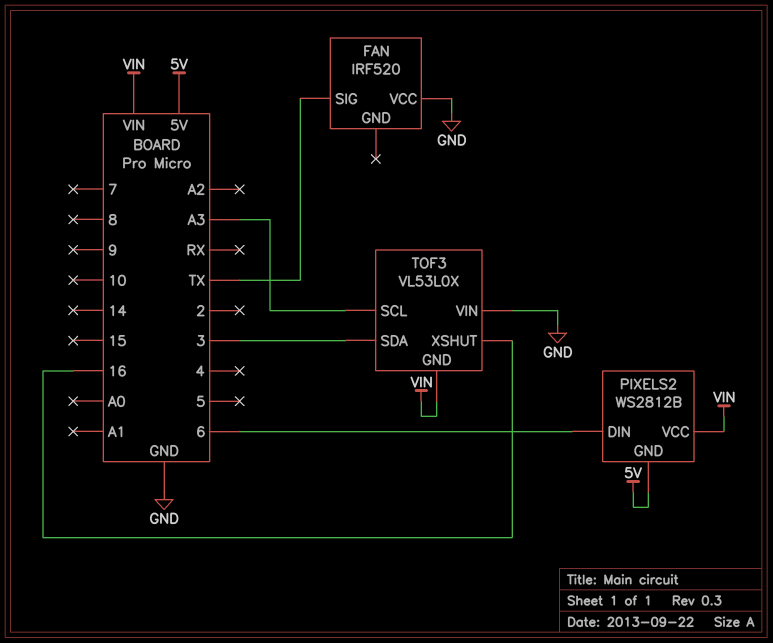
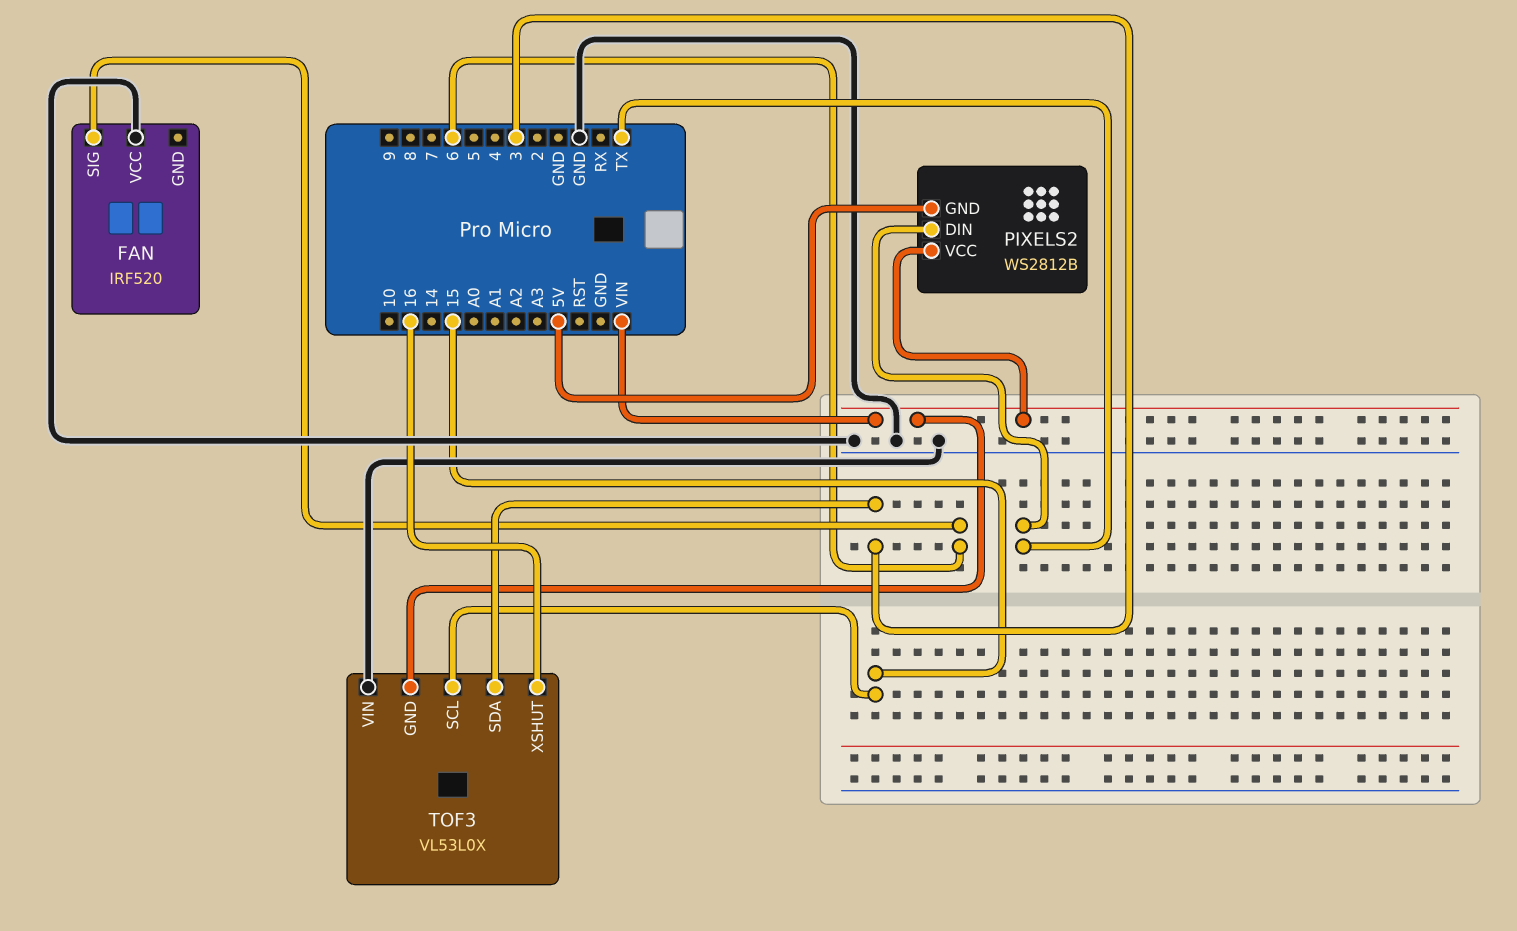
FAN pin SIG: TX -> 6
PIXELS2 pin DIN: 6 -> TX
TOF3 pin SCL: A3 -> 15

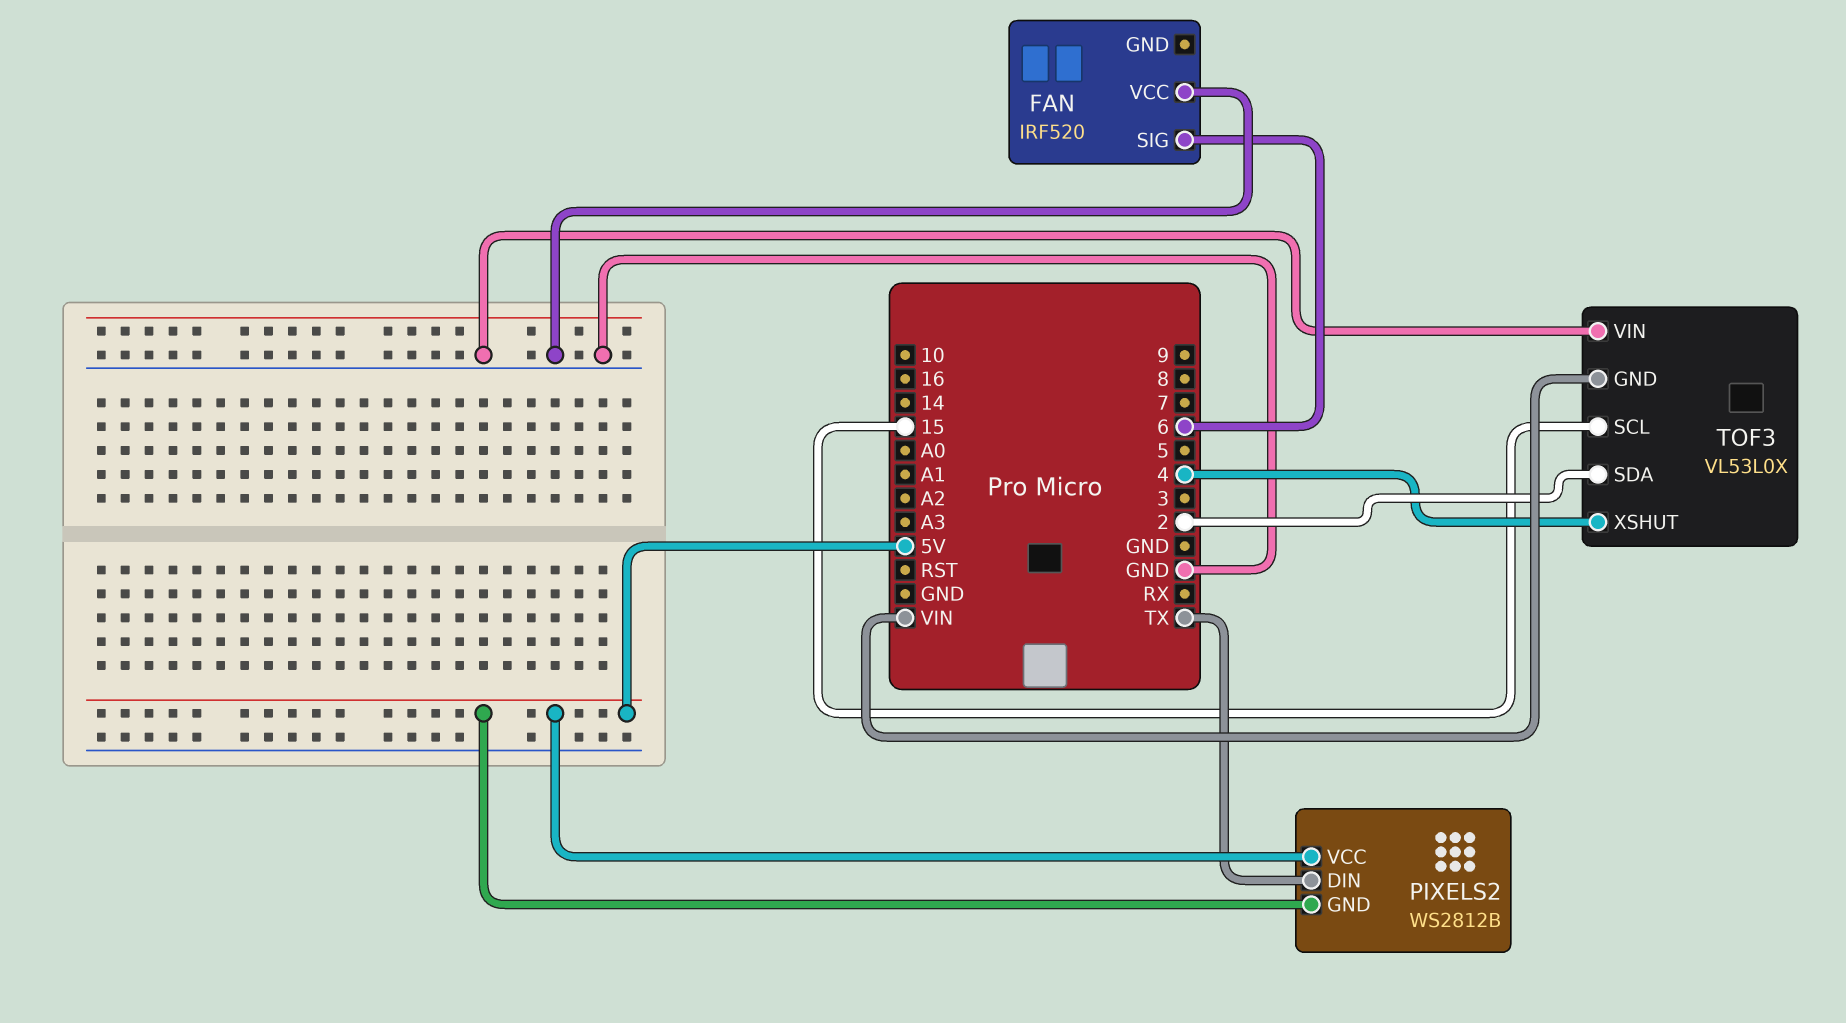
PIXELS2 pin VCC: VIN -> 5V
TOF3 pin SDA: 3 -> 2
TOF3 pin XSHUT: 16 -> 4

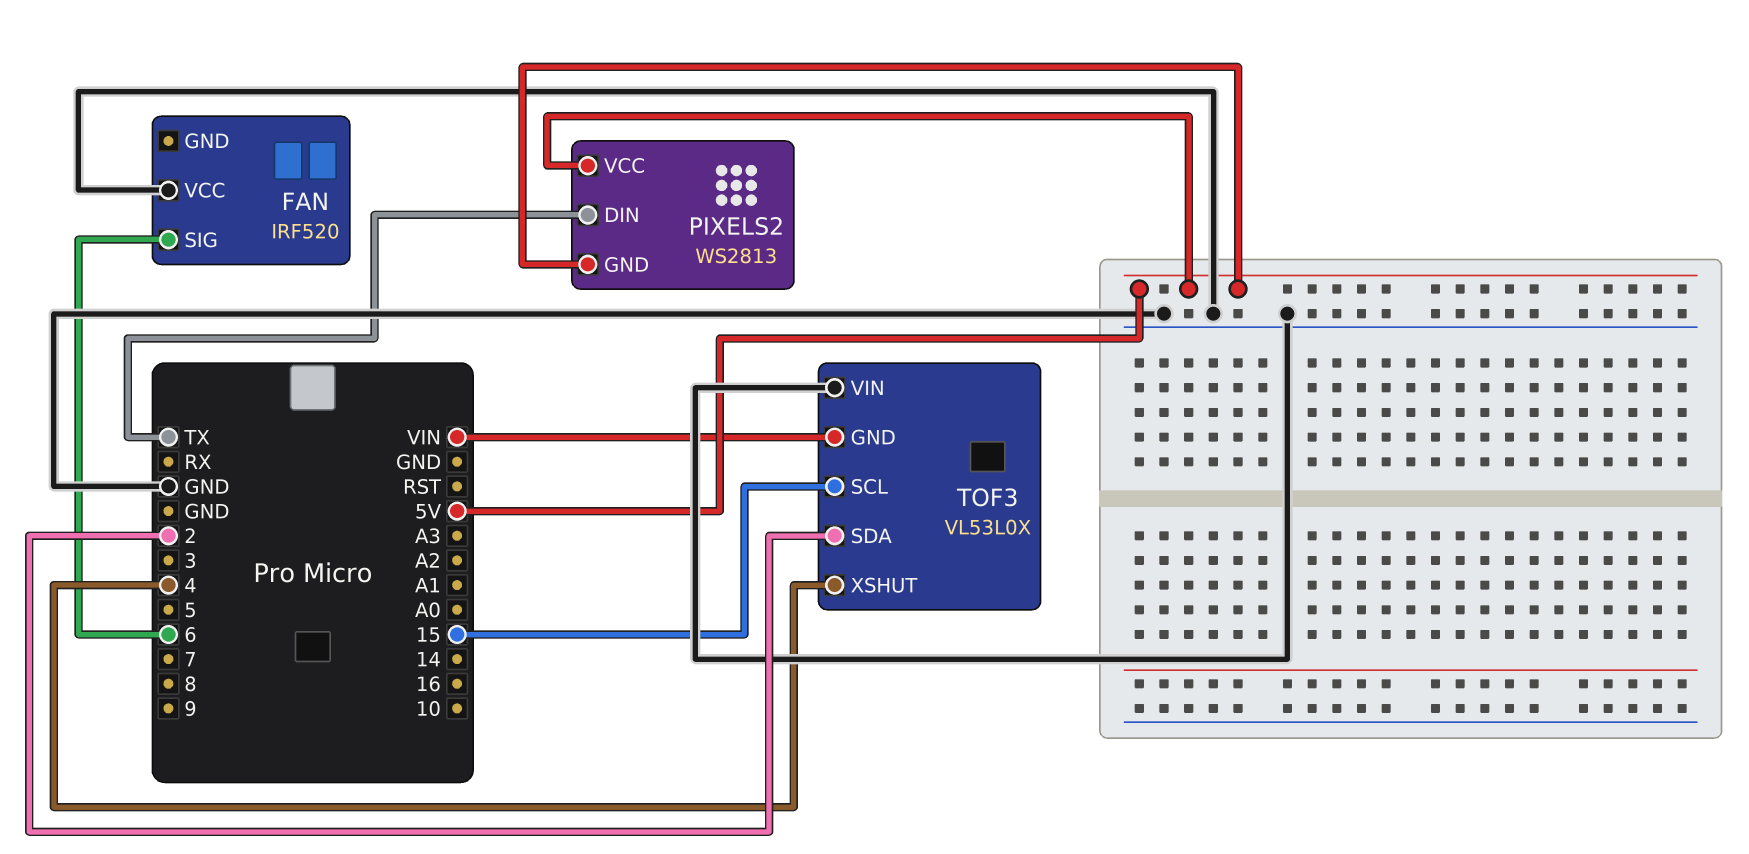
PIXELS2: WS2812B -> WS2813

